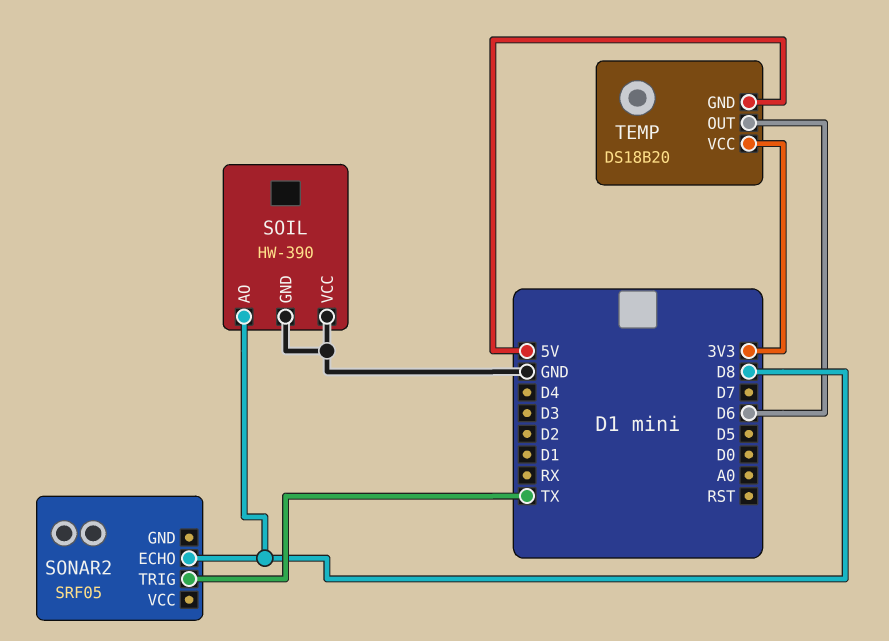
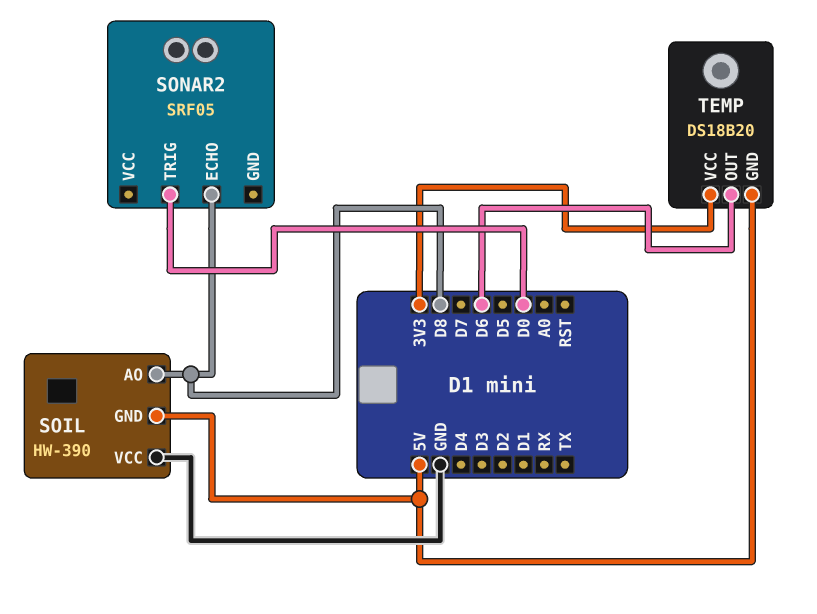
SOIL pin GND: GND -> 5V
SONAR2 pin TRIG: TX -> D0

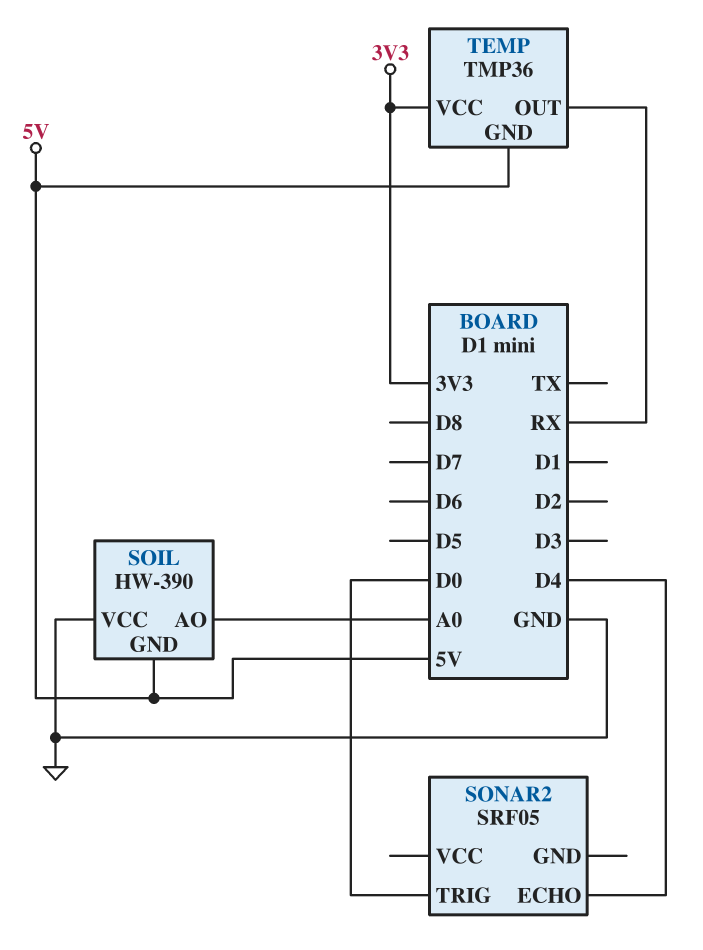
SOIL pin AO: D8 -> A0
SONAR2 pin ECHO: D8 -> D4
TEMP: DS18B20 -> TMP36
TEMP pin OUT: D6 -> RX

